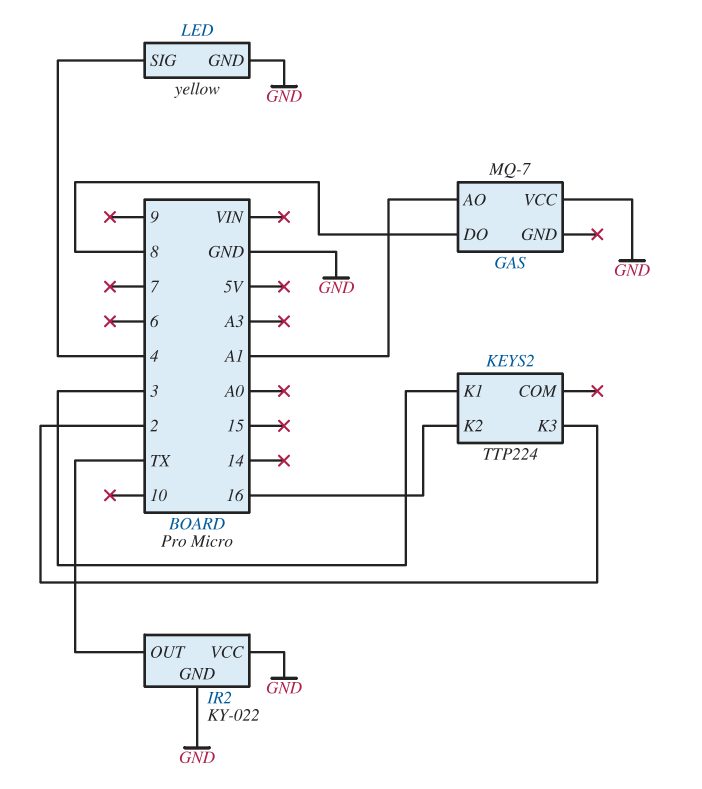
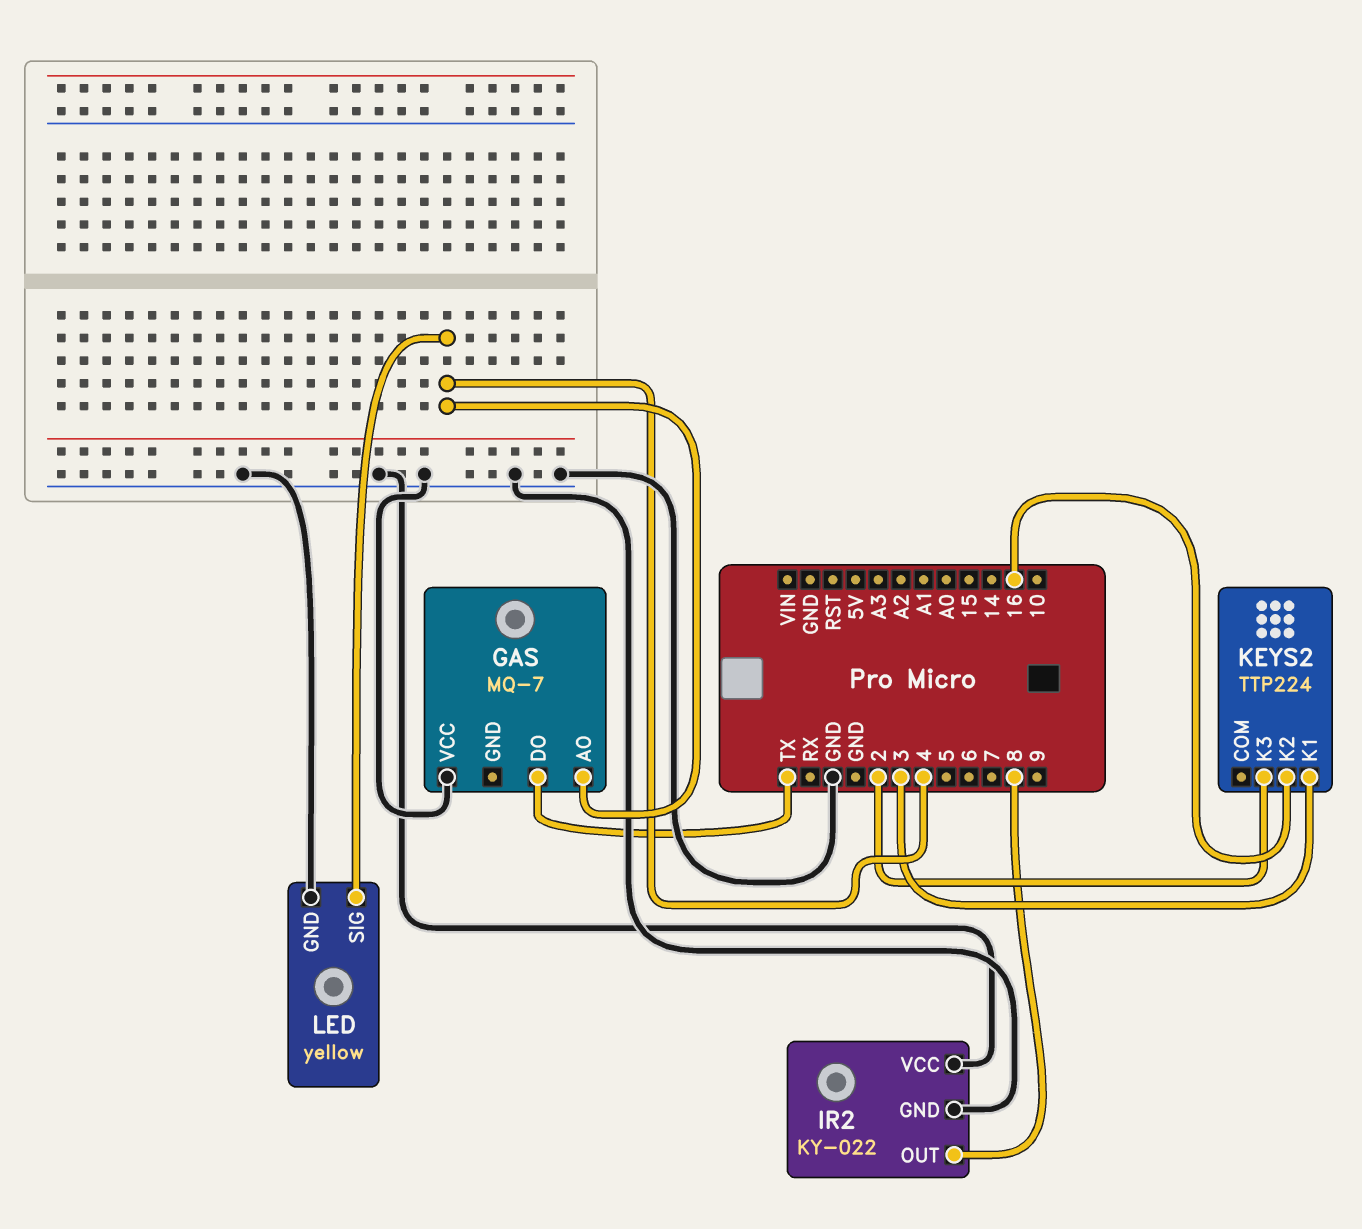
GAS pin AO: A1 -> 4
GAS pin DO: 8 -> TX
IR2 pin OUT: TX -> 8

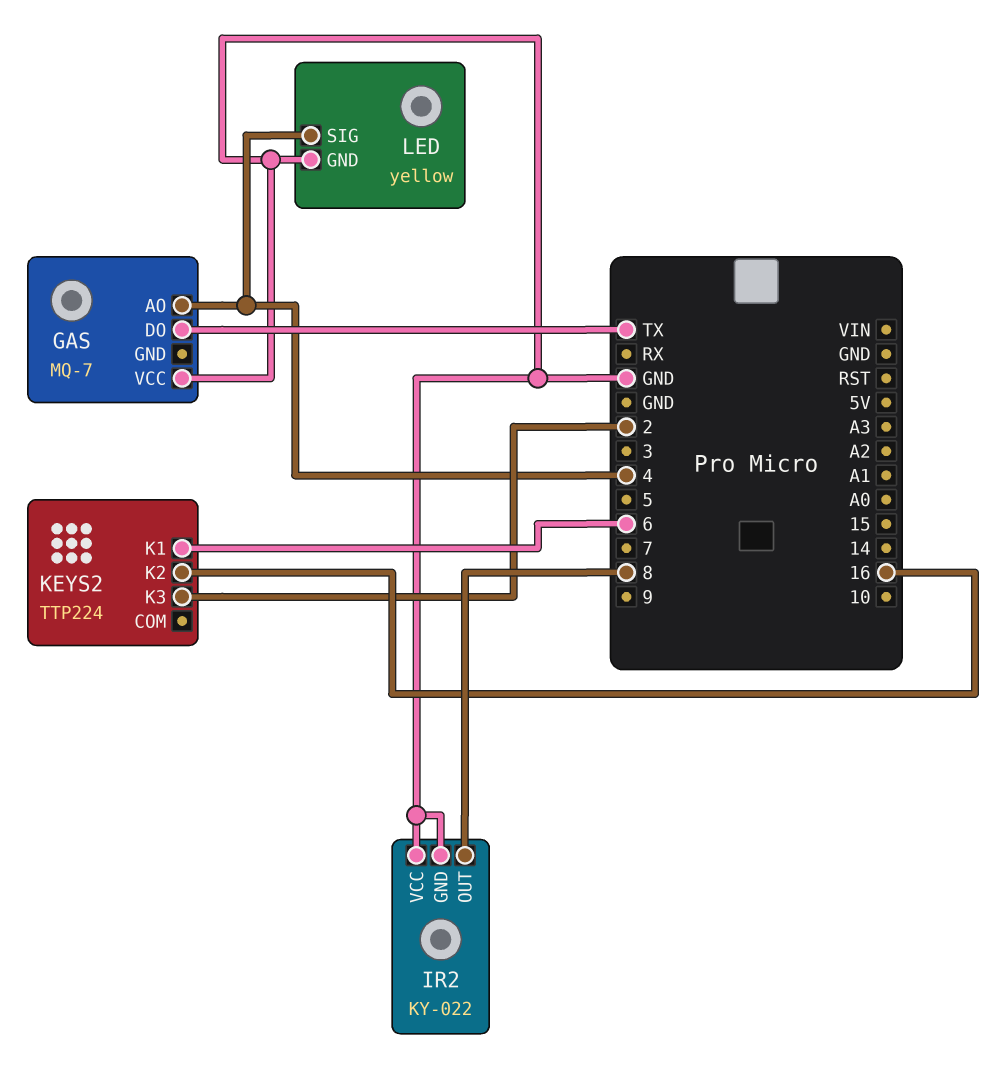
KEYS2 pin K1: 3 -> 6

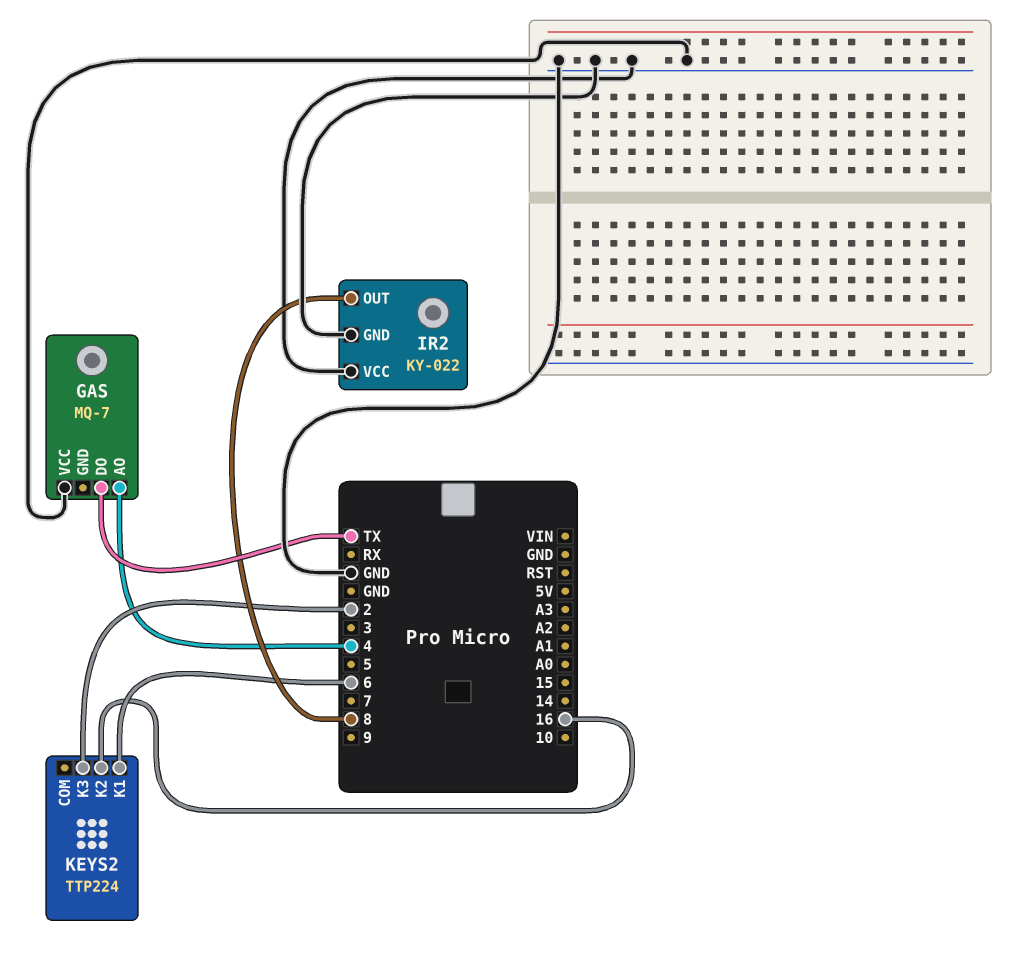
LED: yellow -> none
LED pin GND: GND -> none
LED pin SIG: 4 -> none

